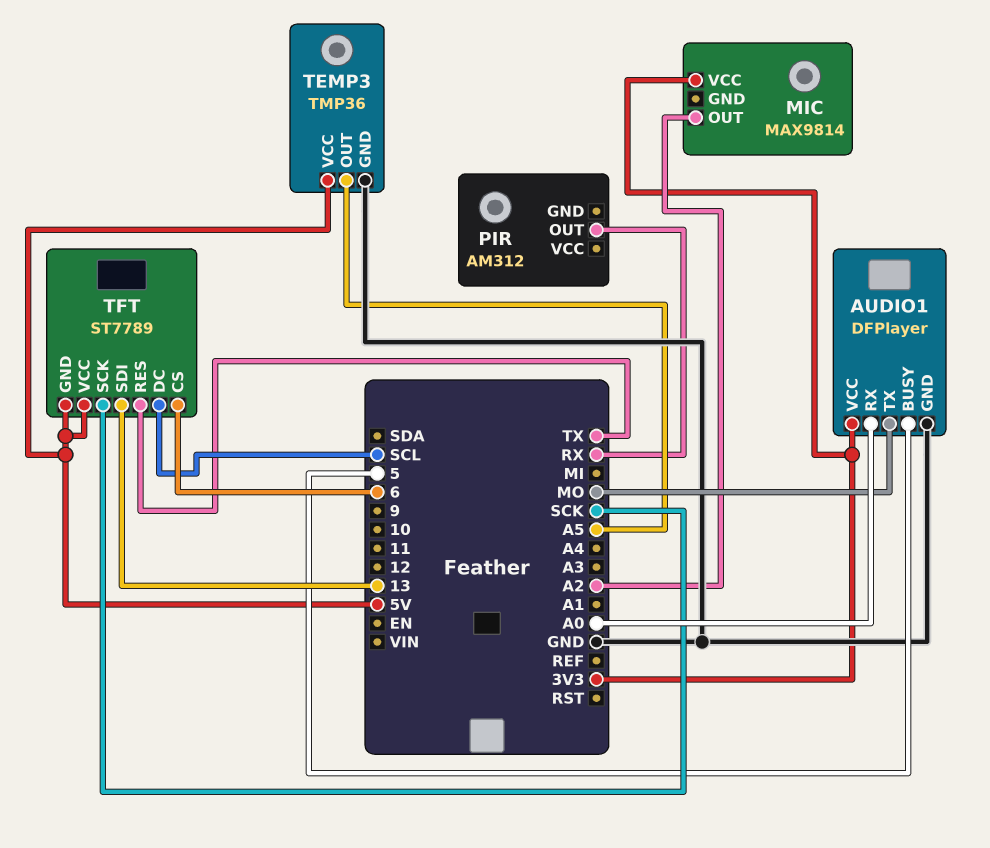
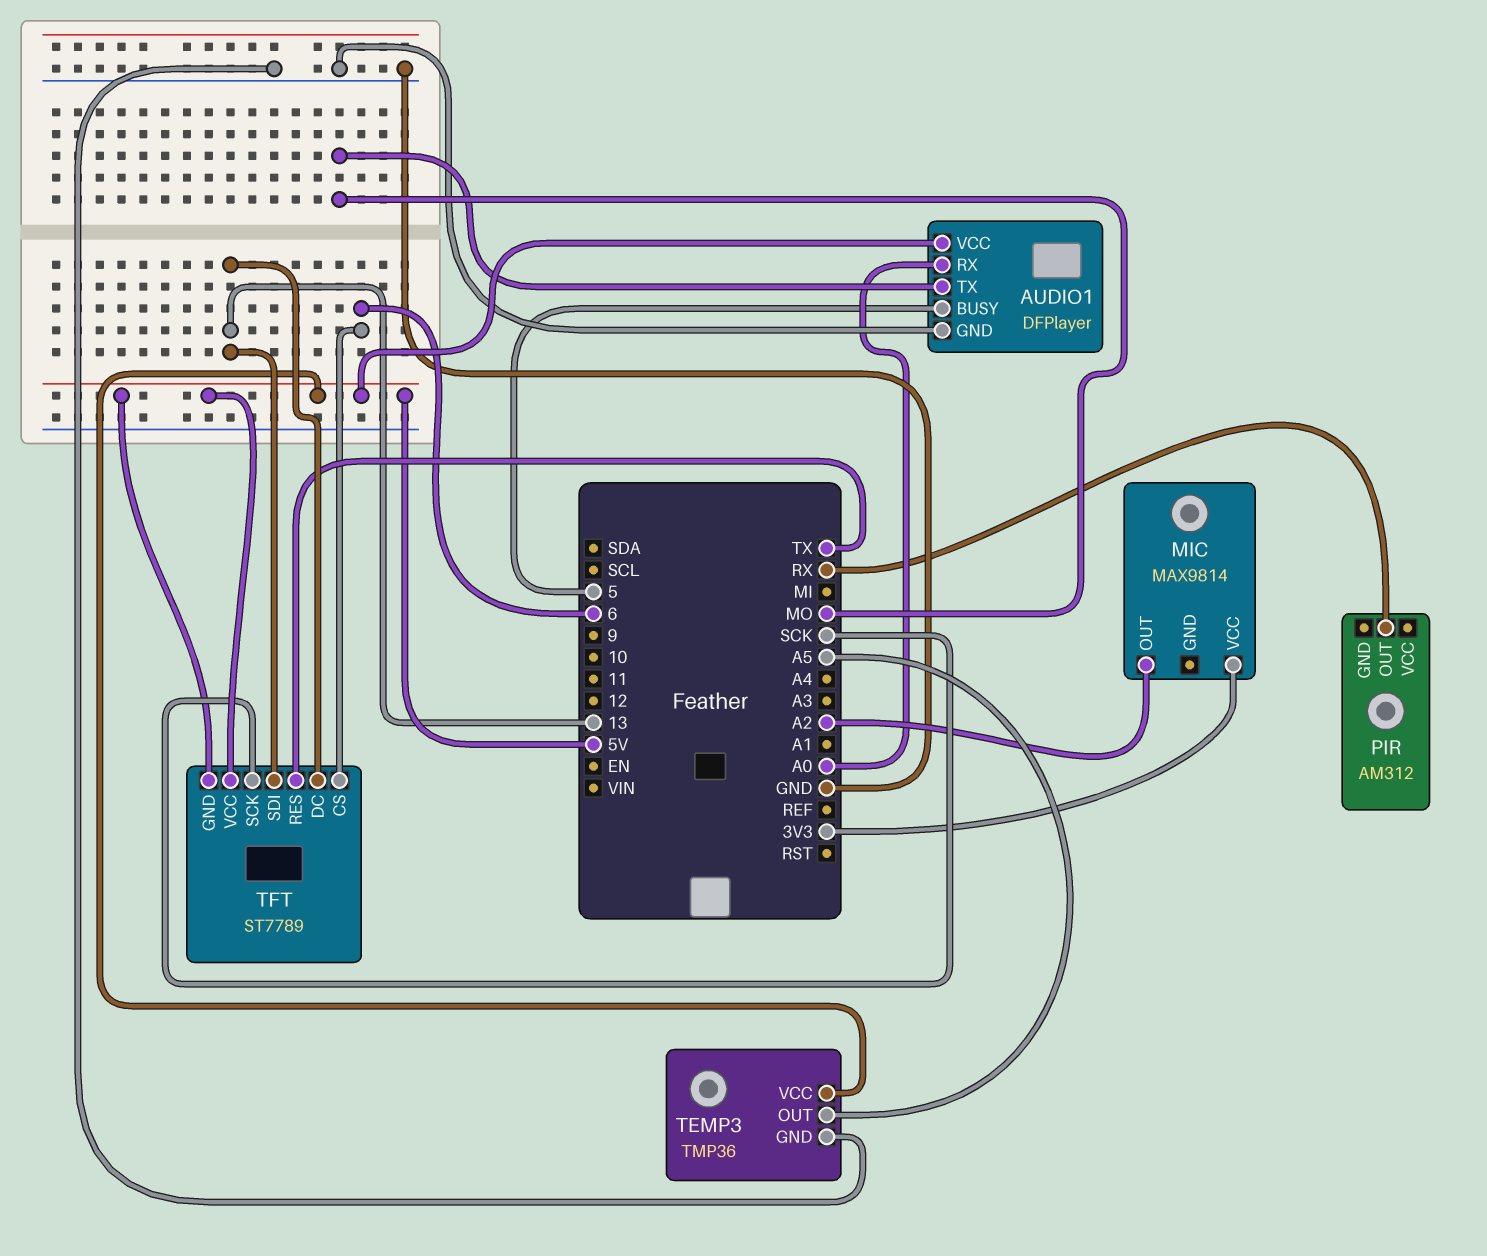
AUDIO1 pin VCC: 3V3 -> 5V
TFT pin DC: SCL -> 13

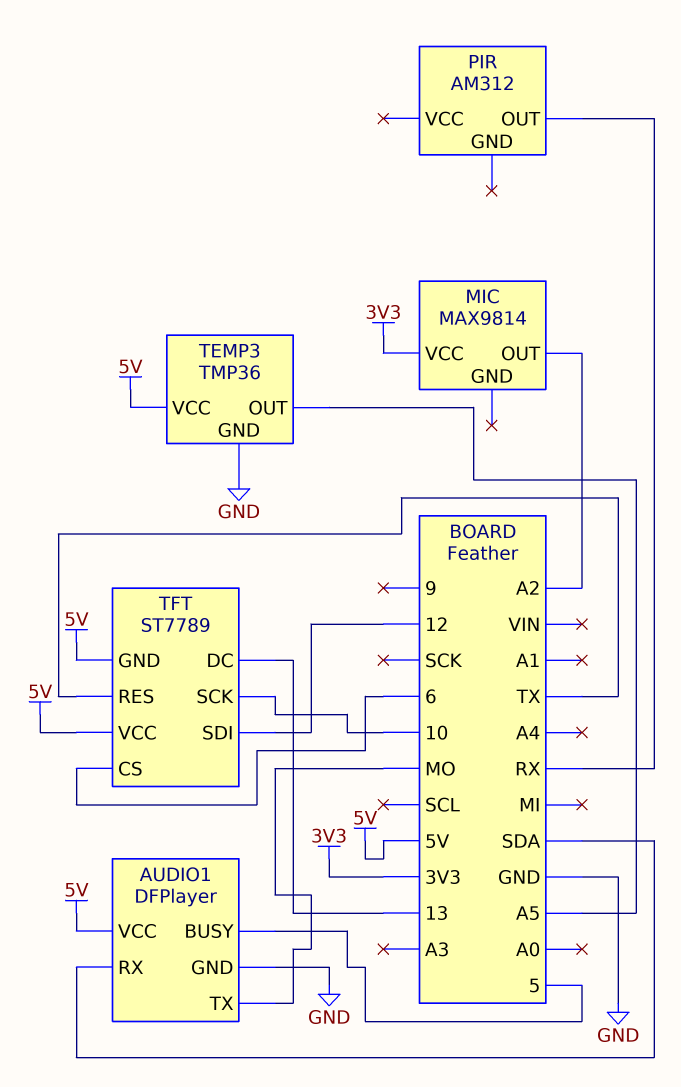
AUDIO1 pin RX: A0 -> SDA
TFT pin SCK: SCK -> 10
TFT pin SDI: 13 -> 12

